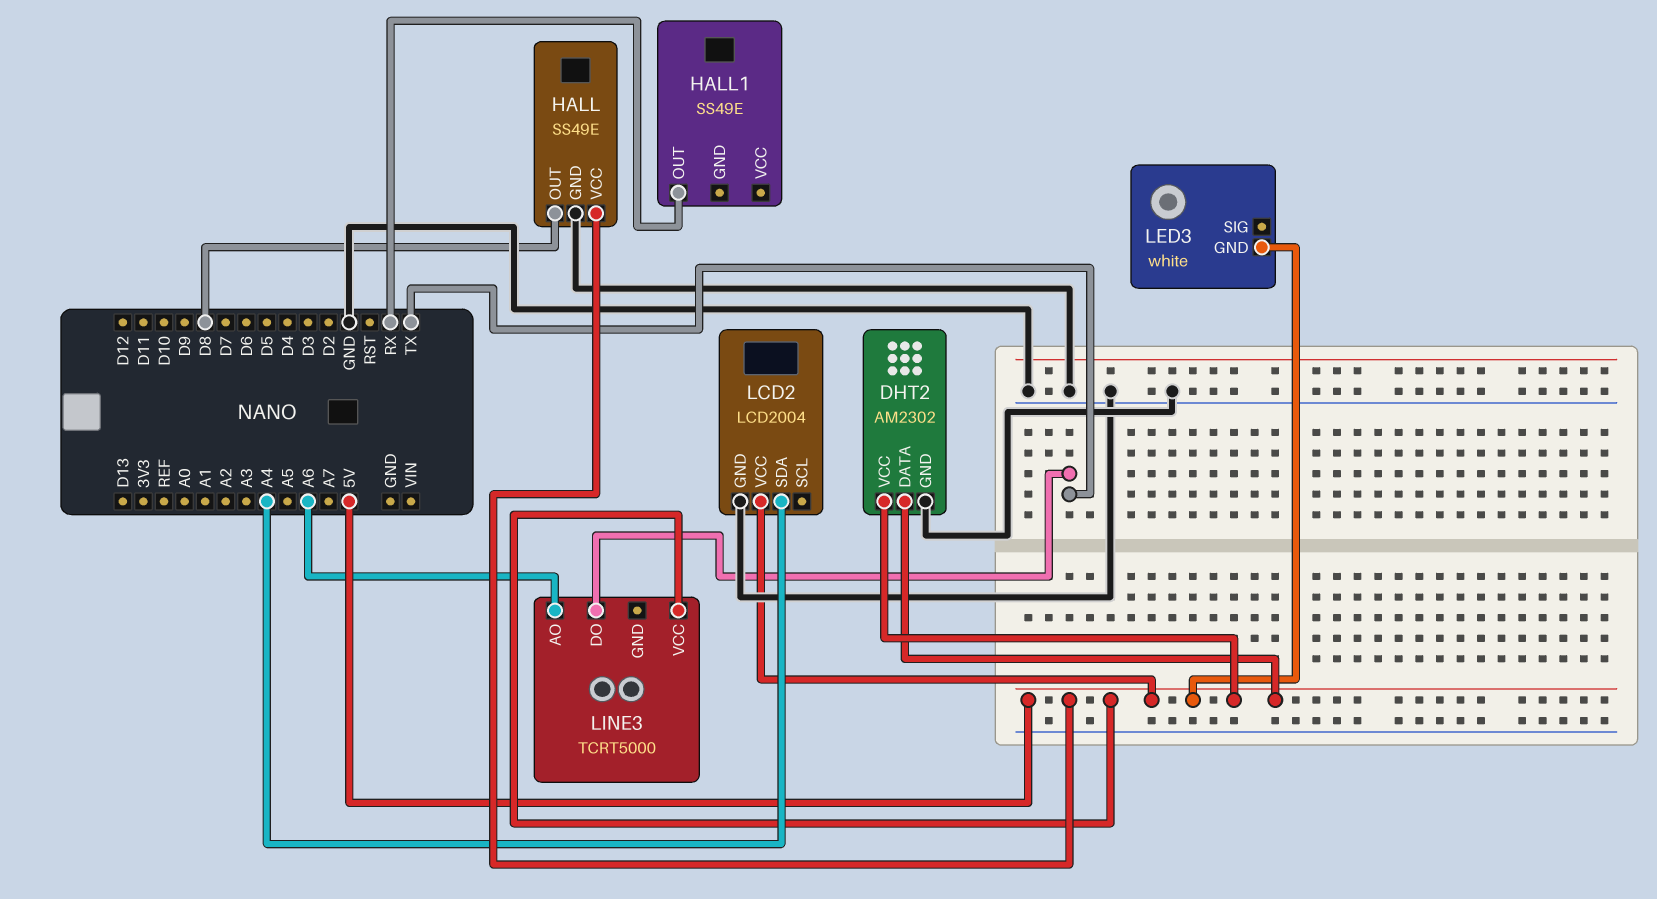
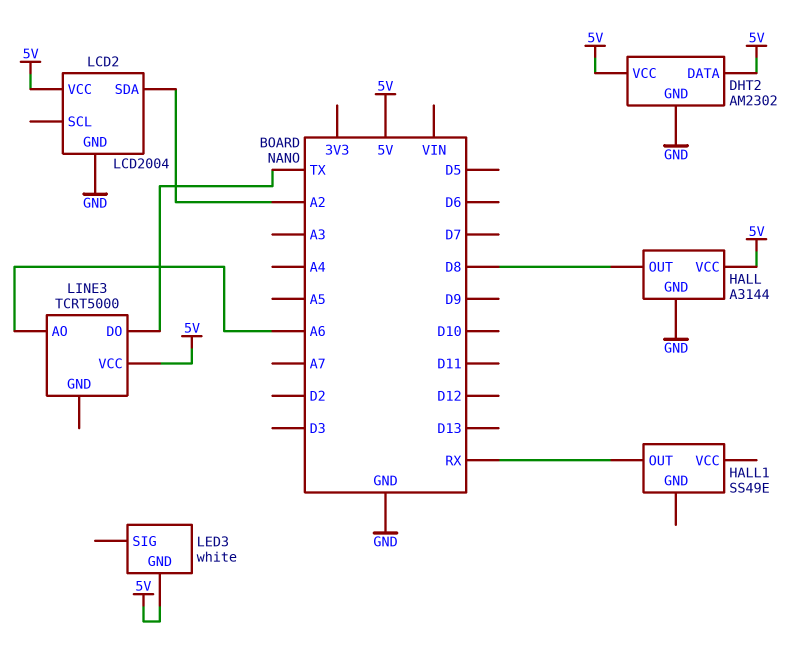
HALL: SS49E -> A3144
LCD2 pin SDA: A4 -> A2

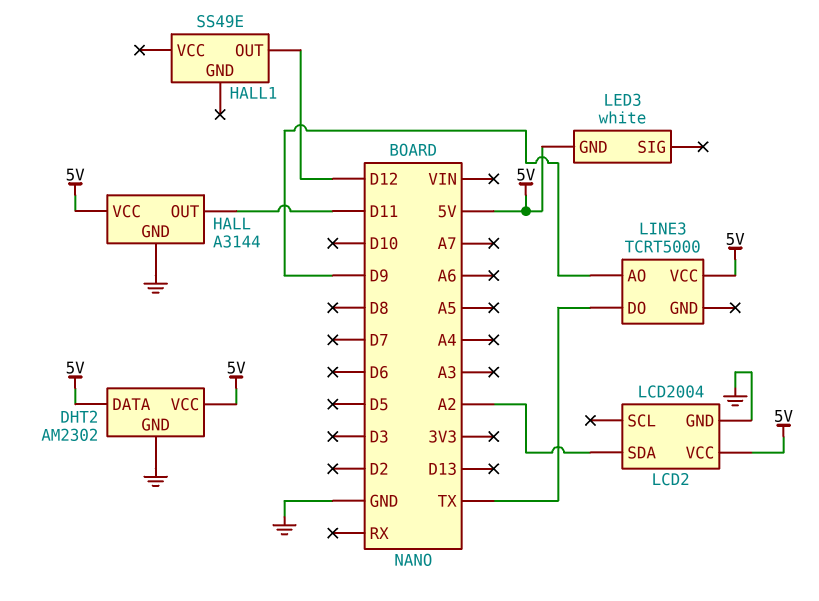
HALL pin OUT: D8 -> D11
HALL1 pin OUT: RX -> D12
LINE3 pin AO: A6 -> D9

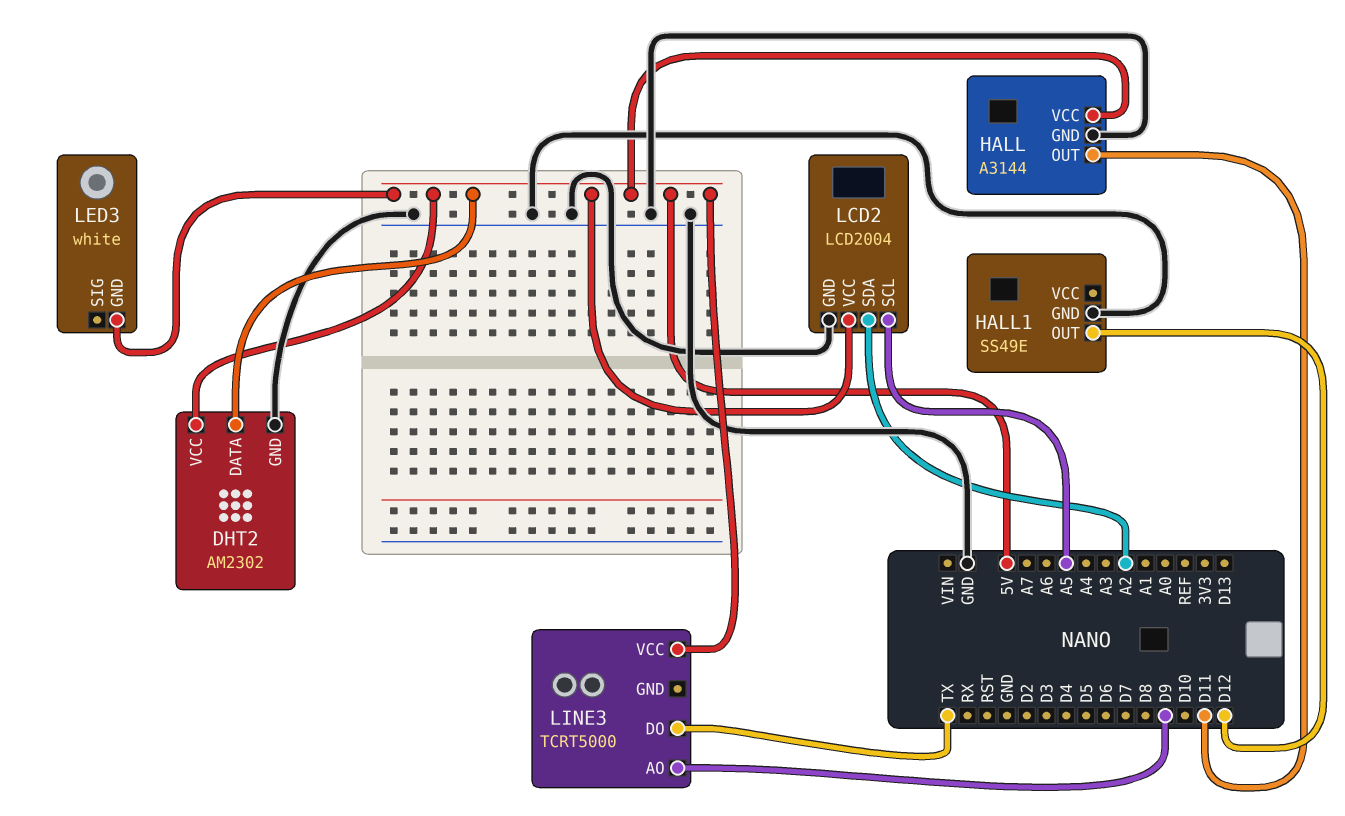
HALL1 pin GND: none -> GND
LCD2 pin SCL: none -> A5

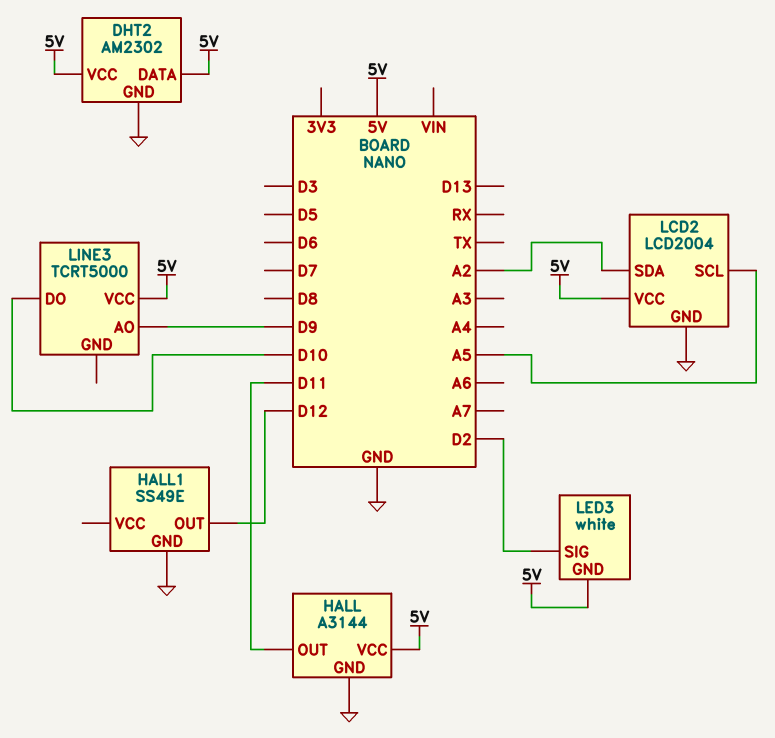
LED3 pin SIG: none -> D2
LINE3 pin DO: TX -> D10

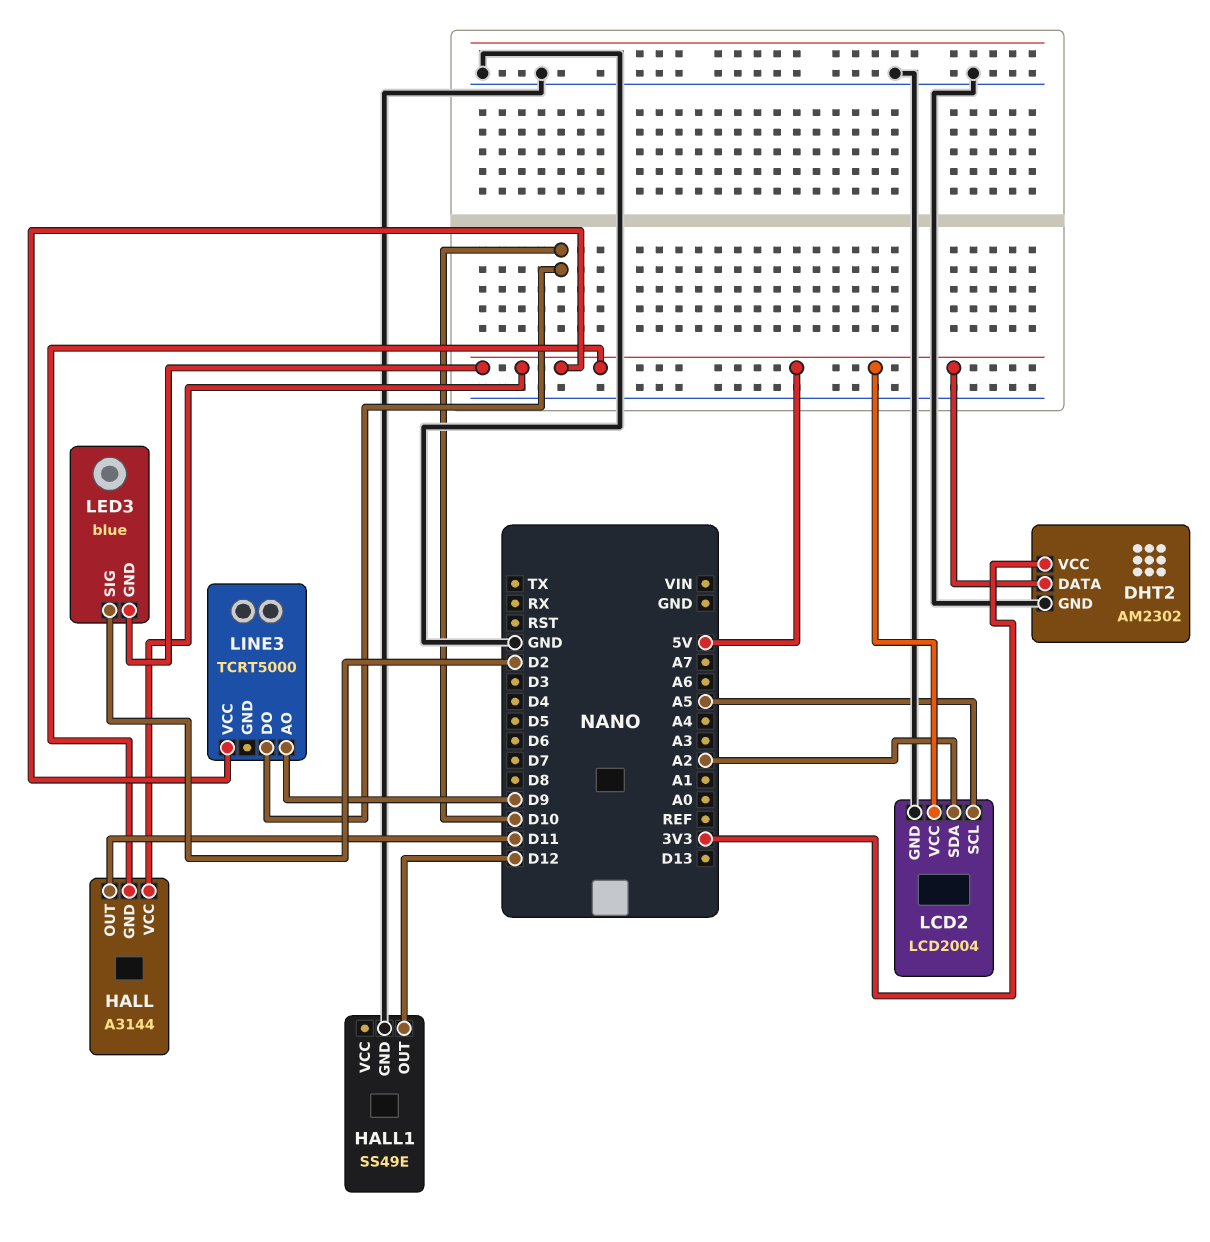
DHT2 pin VCC: 5V -> 3V3
HALL pin GND: GND -> 5V
LED3: white -> blue

